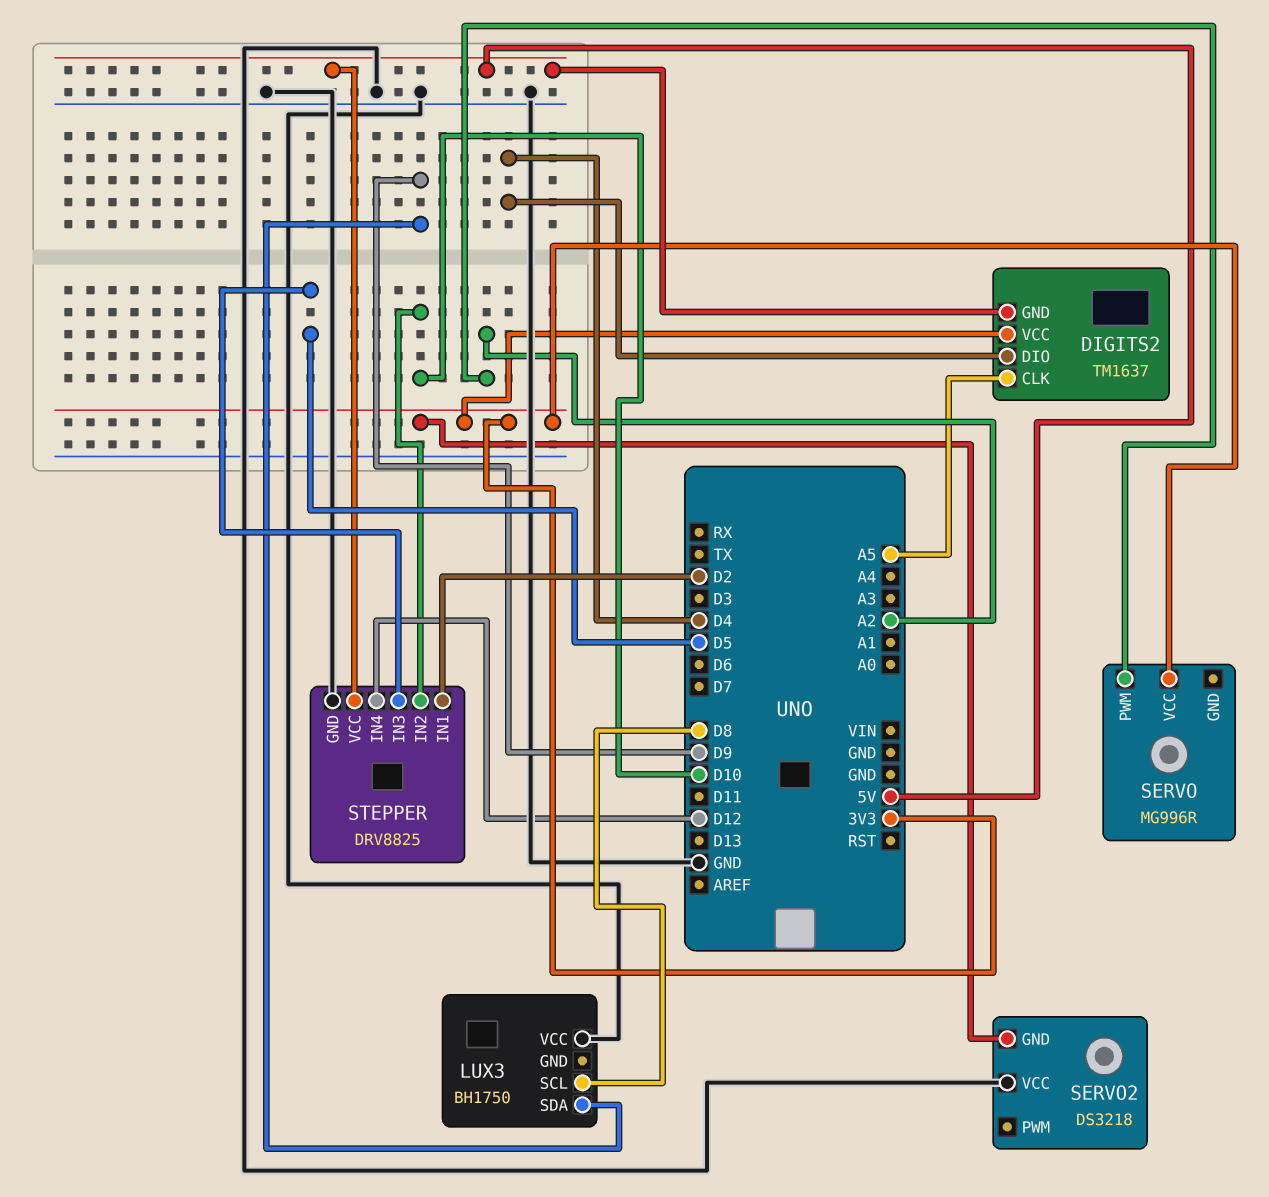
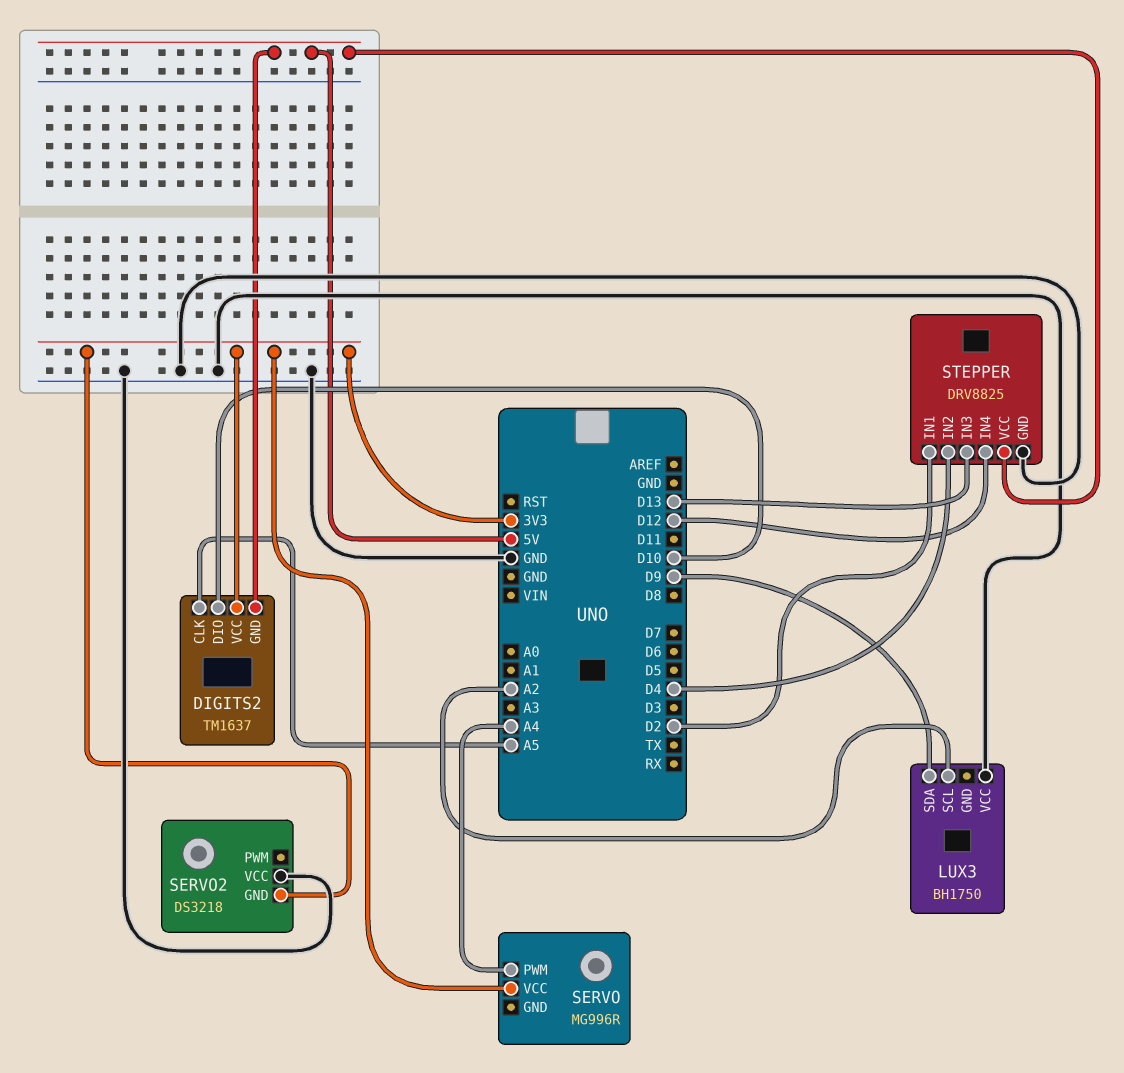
DIGITS2 pin DIO: D4 -> D10
LUX3 pin SCL: D8 -> A2
SERVO pin PWM: A2 -> A4
STEPPER pin IN2: D10 -> D4
STEPPER pin IN3: D5 -> D13

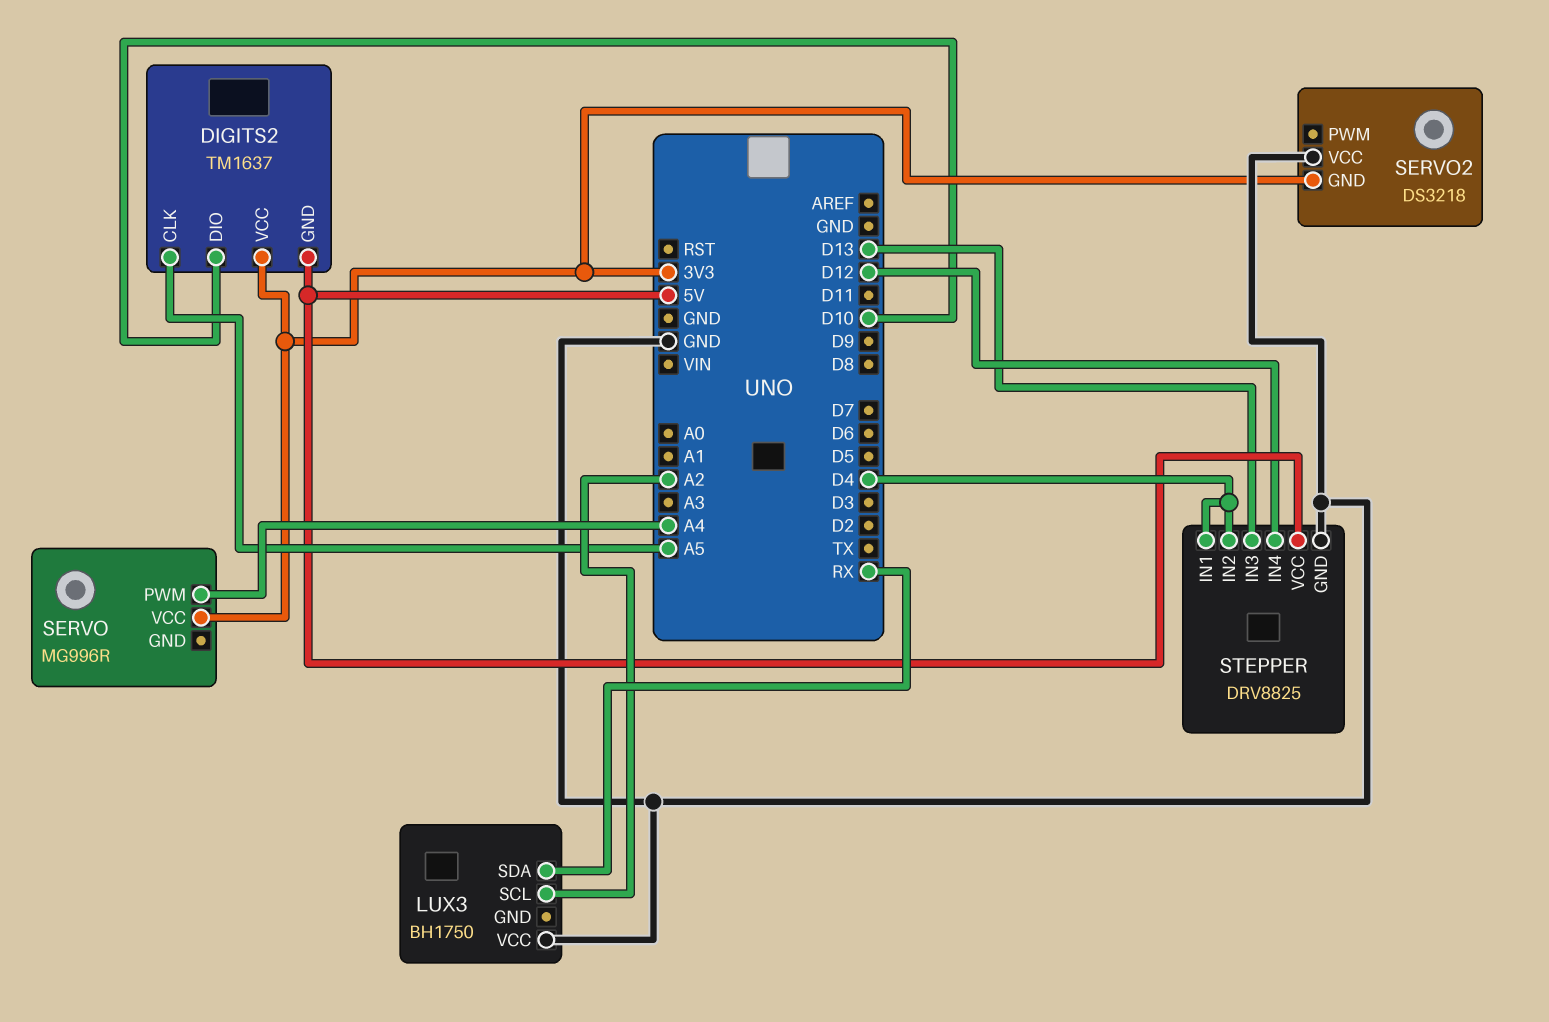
LUX3 pin SDA: D9 -> RX
STEPPER pin IN1: D2 -> D4

